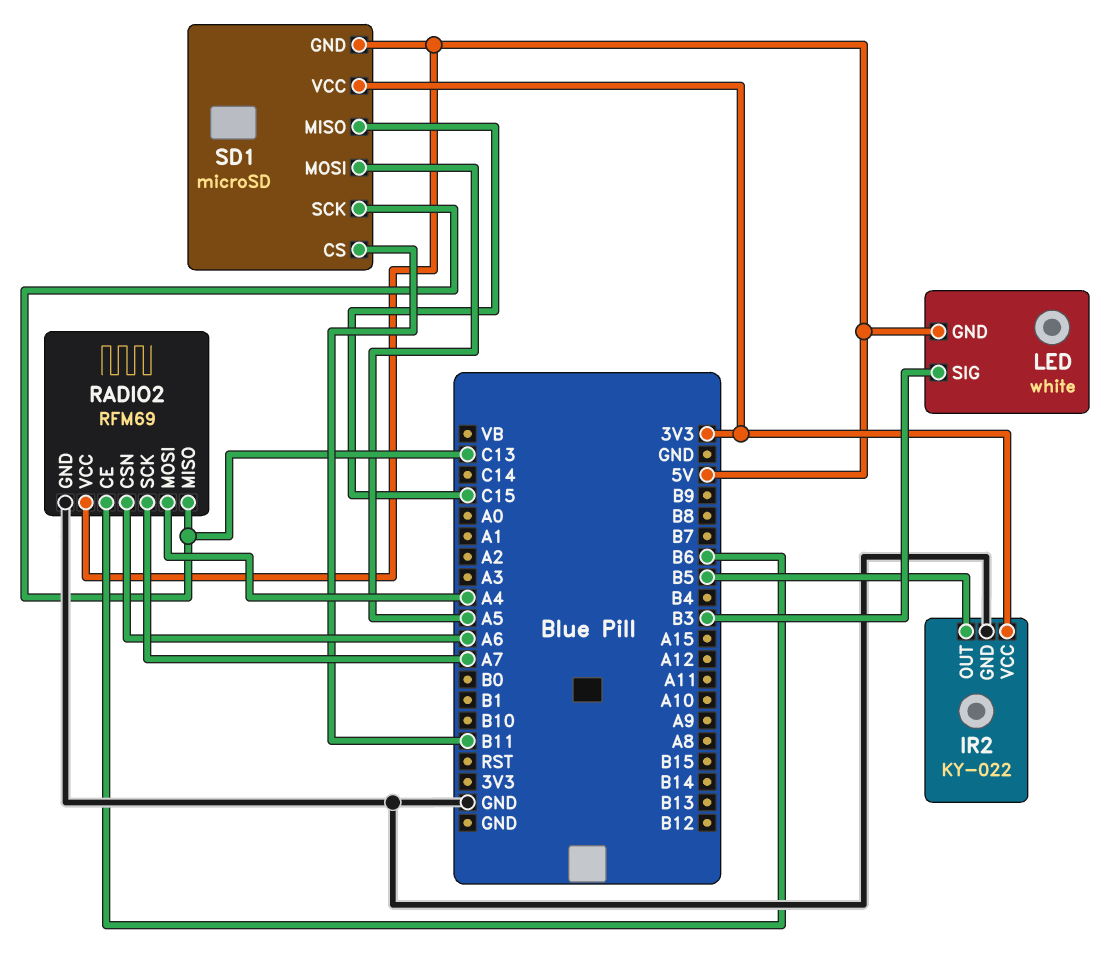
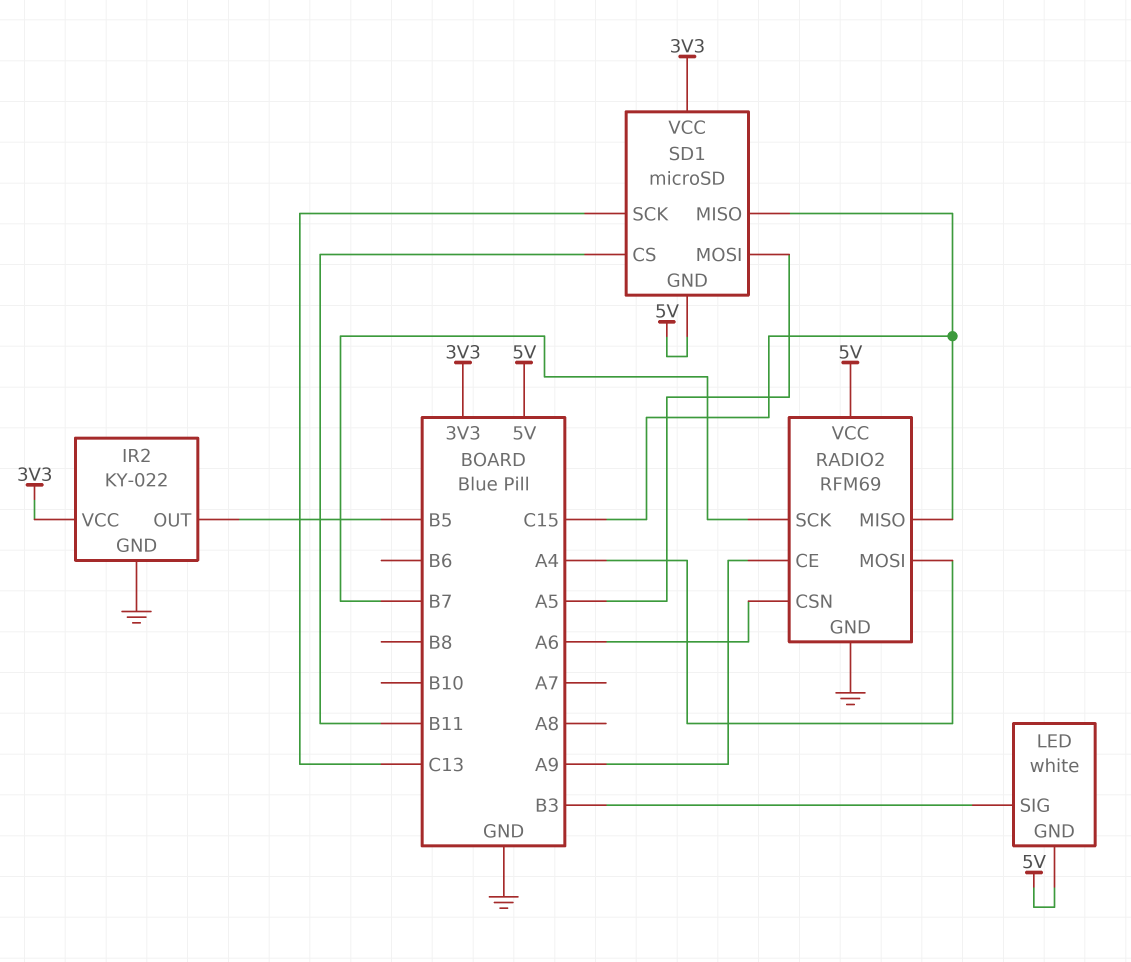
RADIO2 pin CE: B6 -> A9
RADIO2 pin MISO: C13 -> C15
RADIO2 pin SCK: A7 -> B7

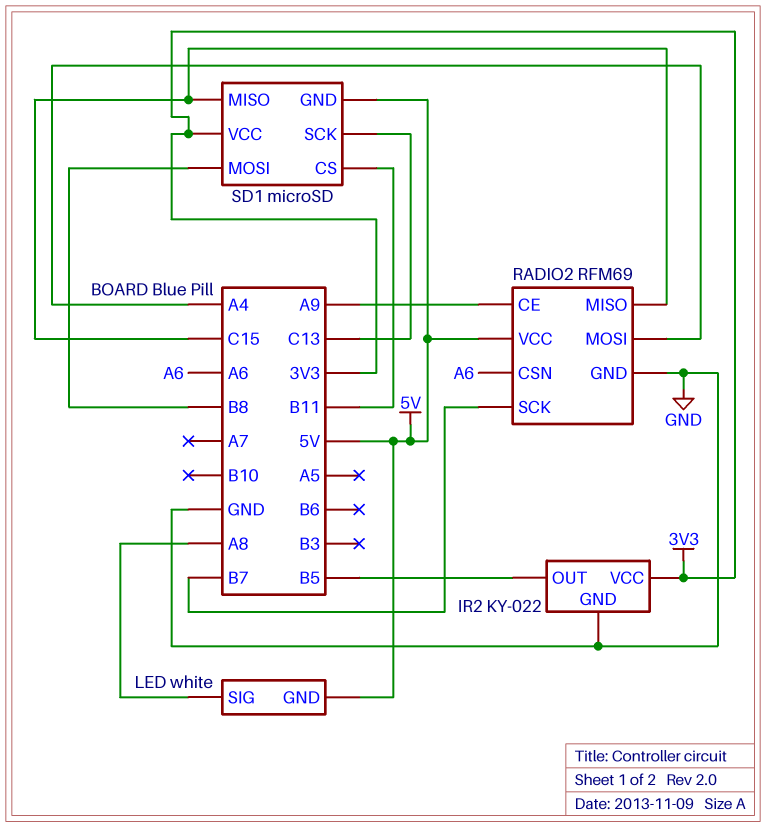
LED pin SIG: B3 -> A8
SD1 pin MOSI: A5 -> B8

